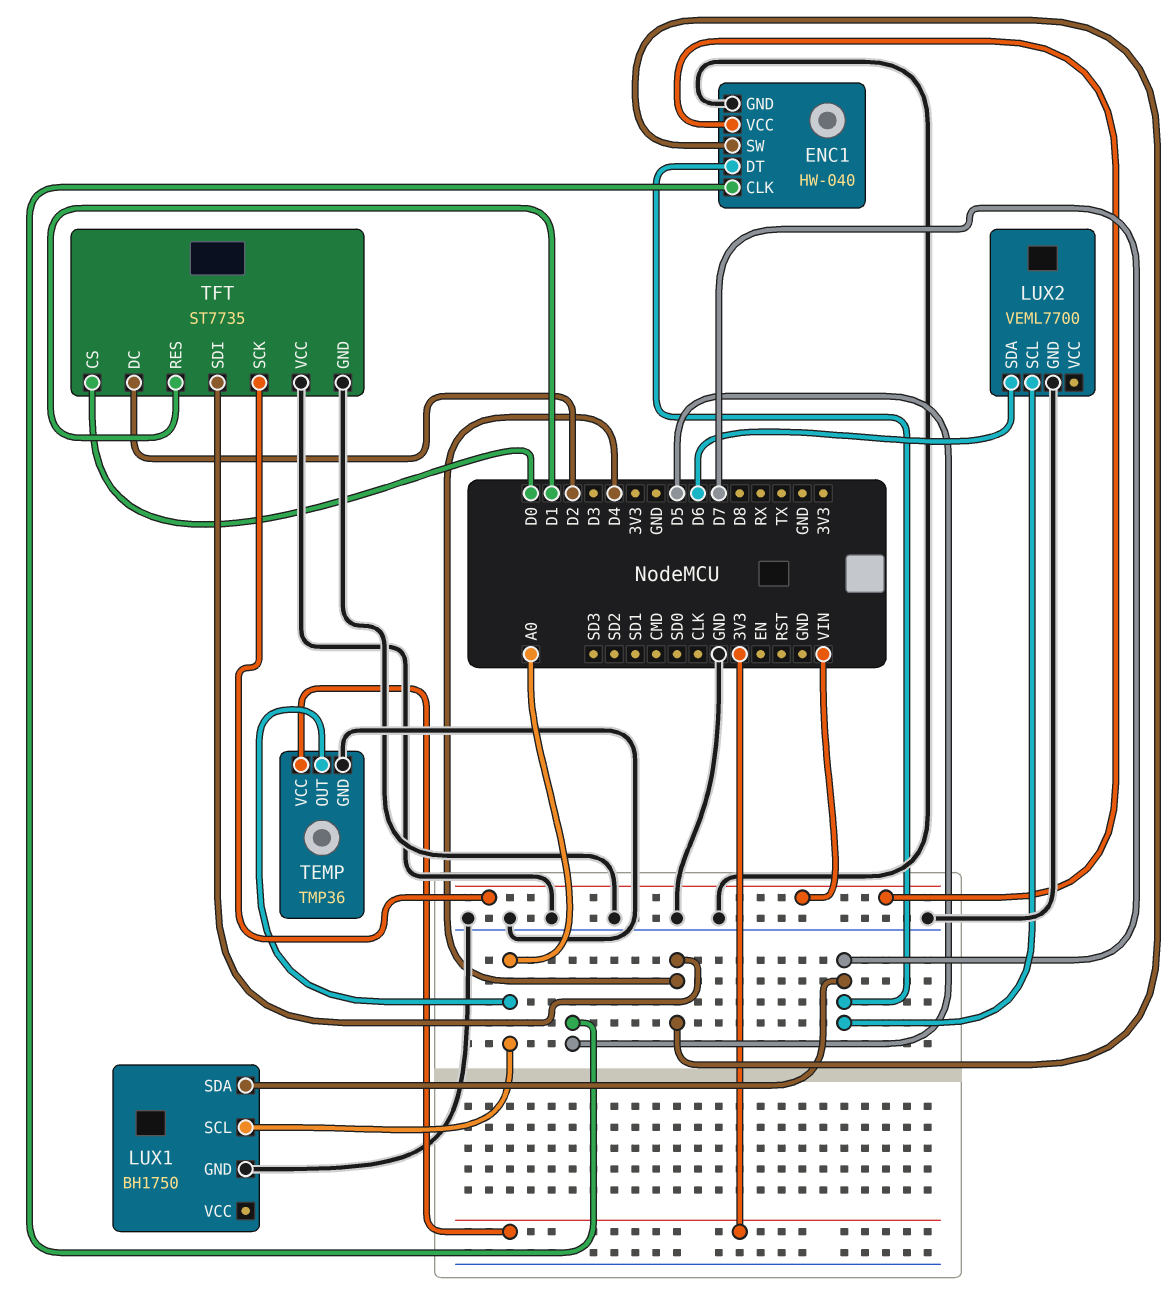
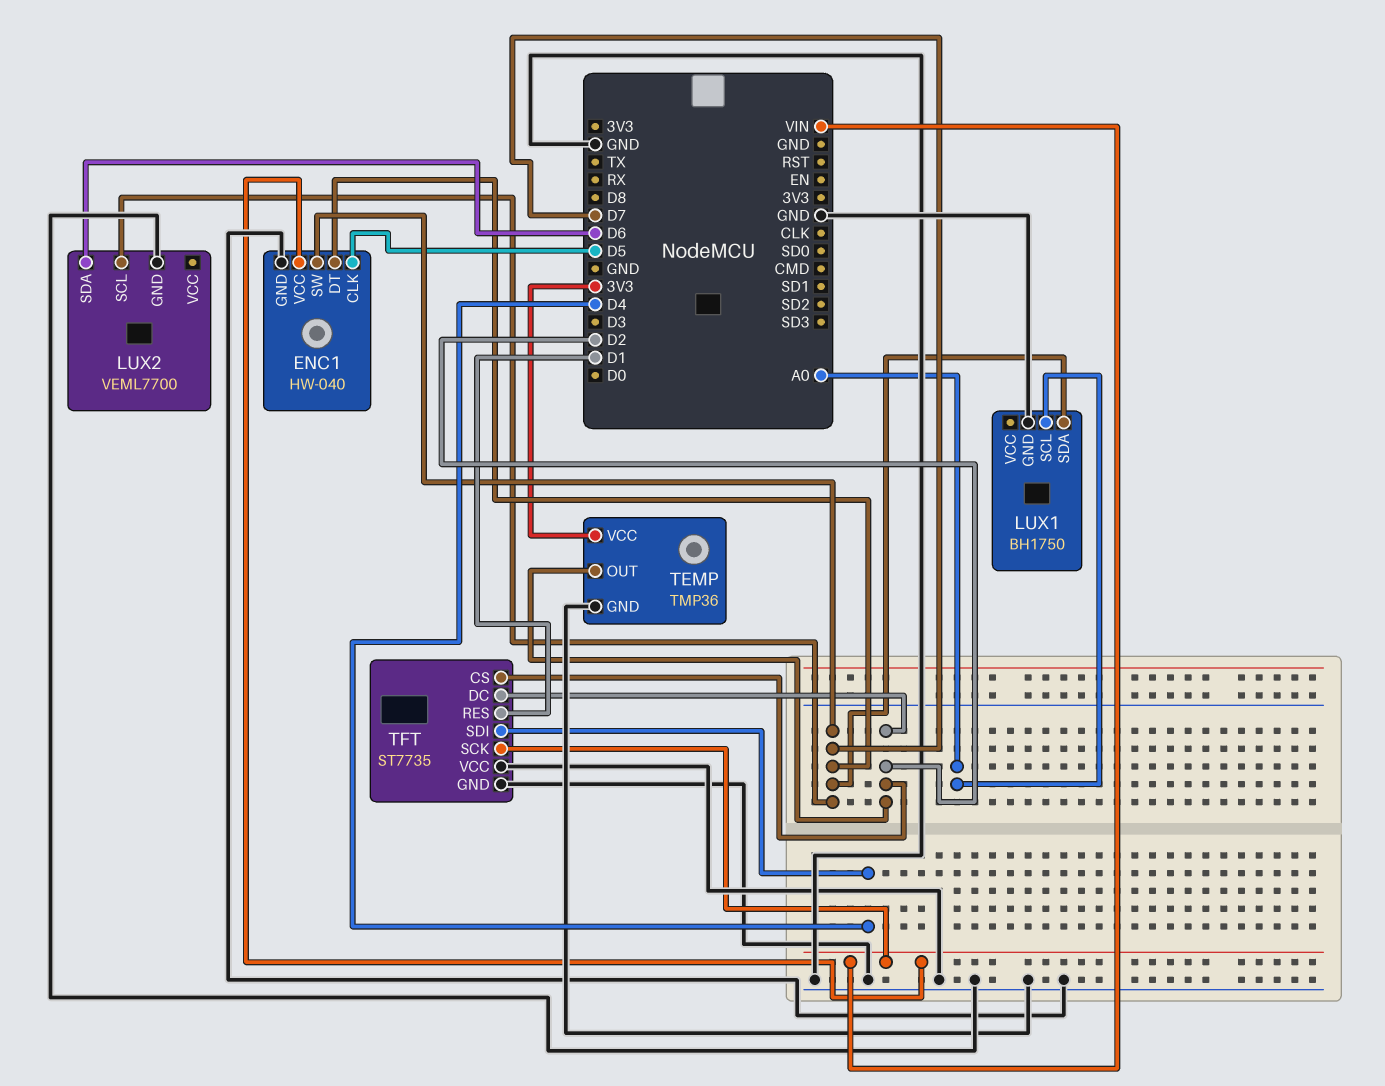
ENC1 pin SW: D4 -> D7
TEMP pin OUT: A0 -> D2
TFT pin CS: D0 -> D2

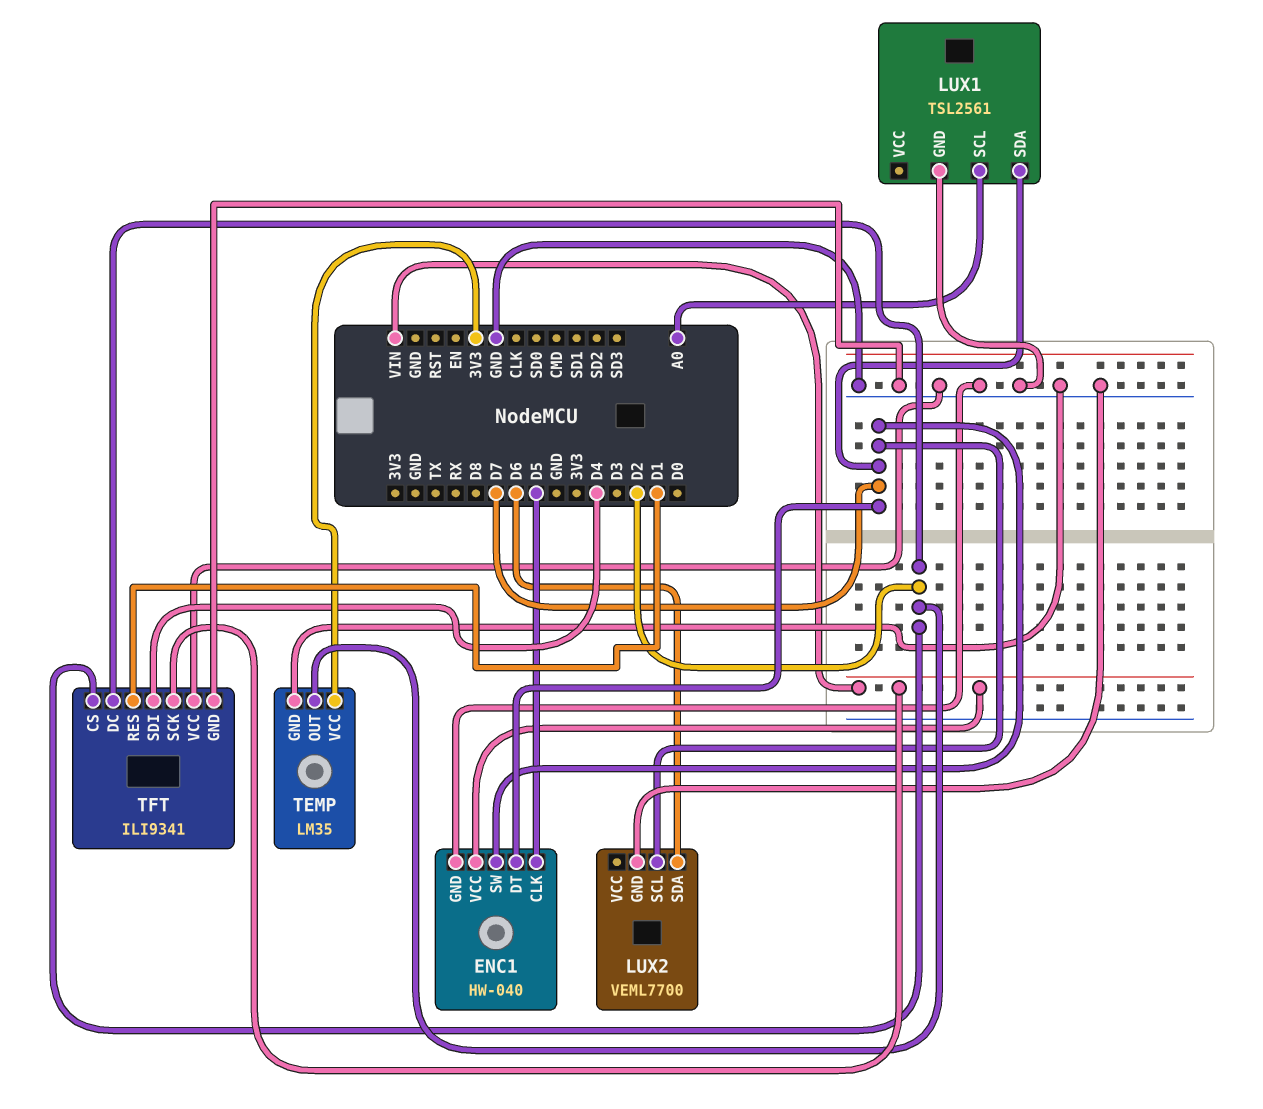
LUX1: BH1750 -> TSL2561
TEMP: TMP36 -> LM35
TFT: ST7735 -> ILI9341

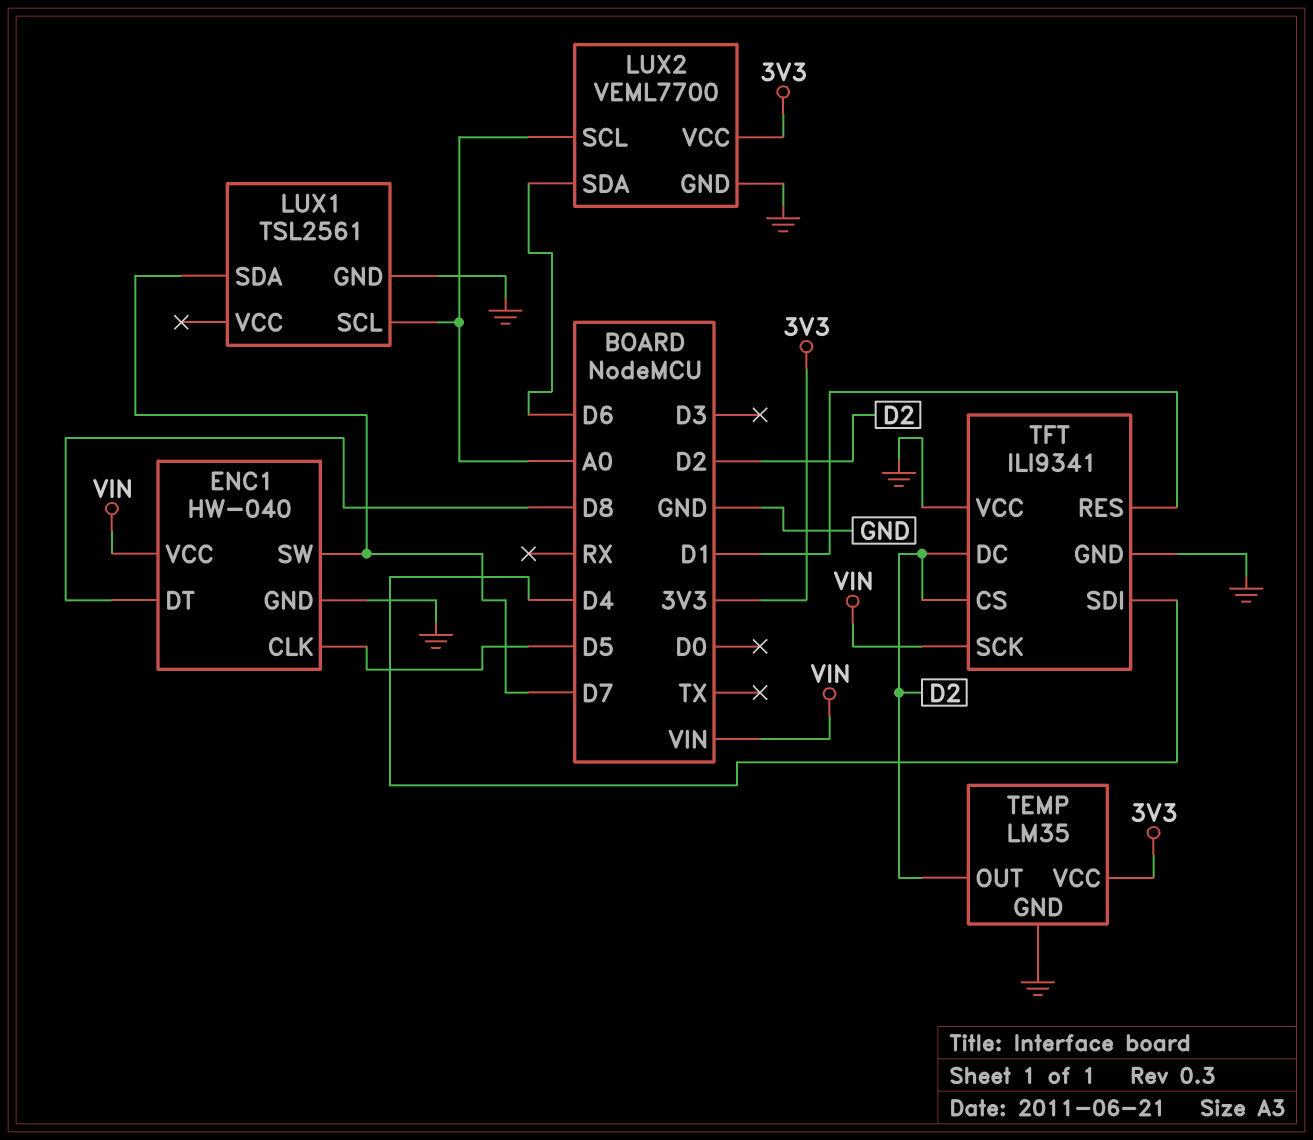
ENC1 pin DT: D7 -> D8
LUX2 pin SCL: D7 -> A0
LUX2 pin VCC: none -> 3V3

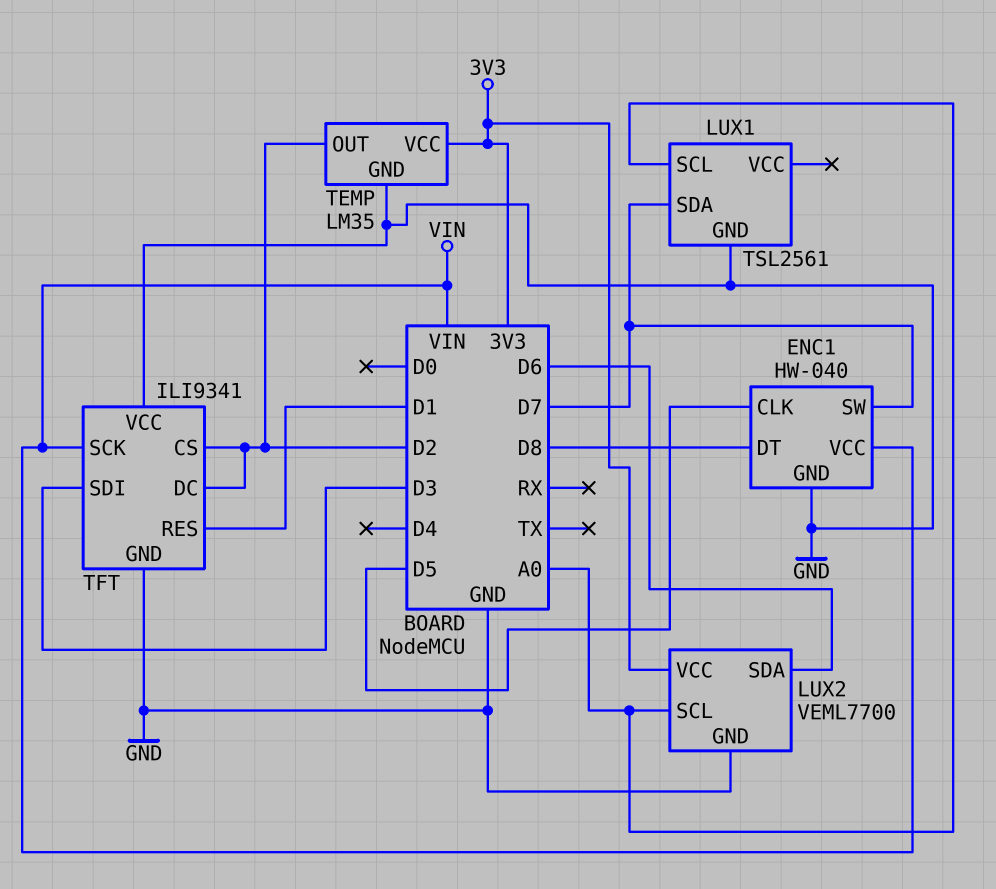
TFT pin SDI: D4 -> D3

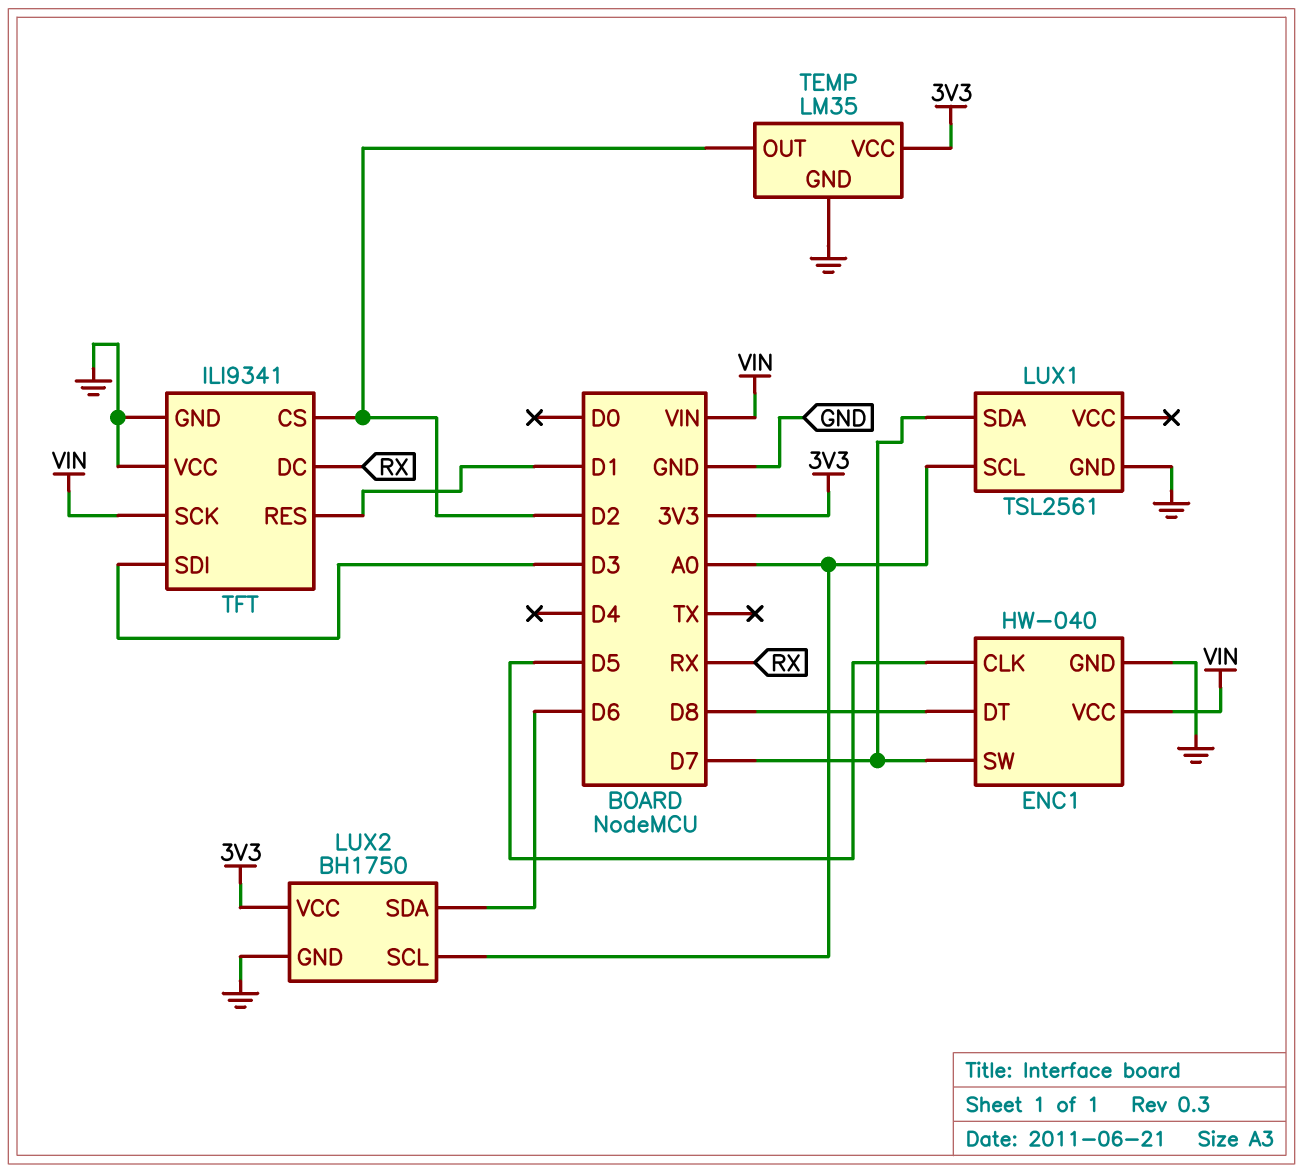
LUX2: VEML7700 -> BH1750
TFT pin DC: D2 -> RX

